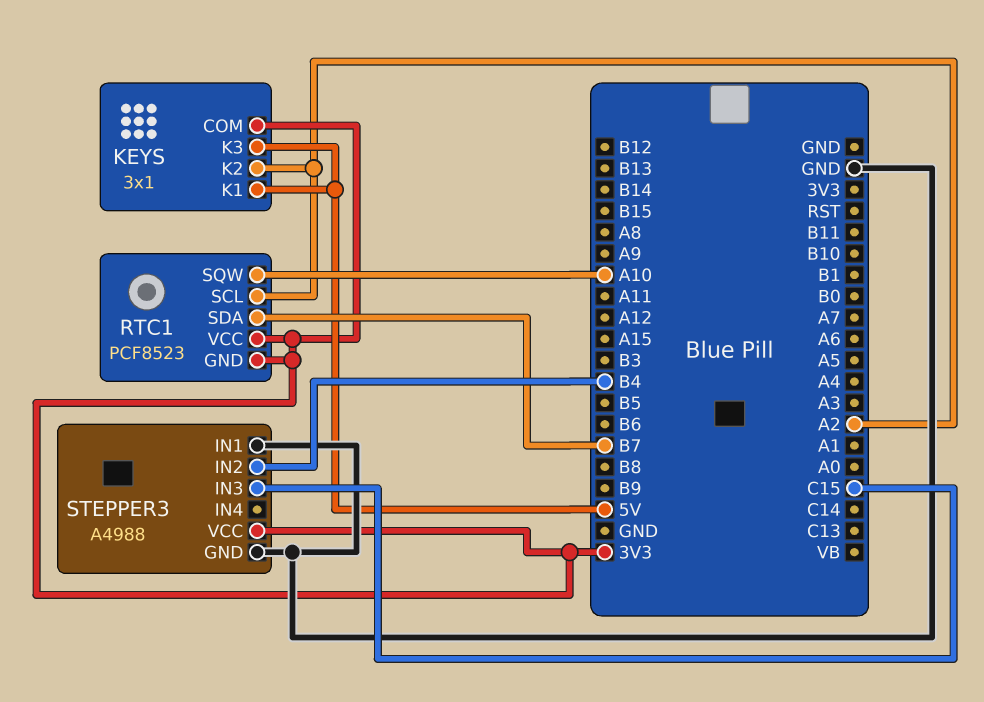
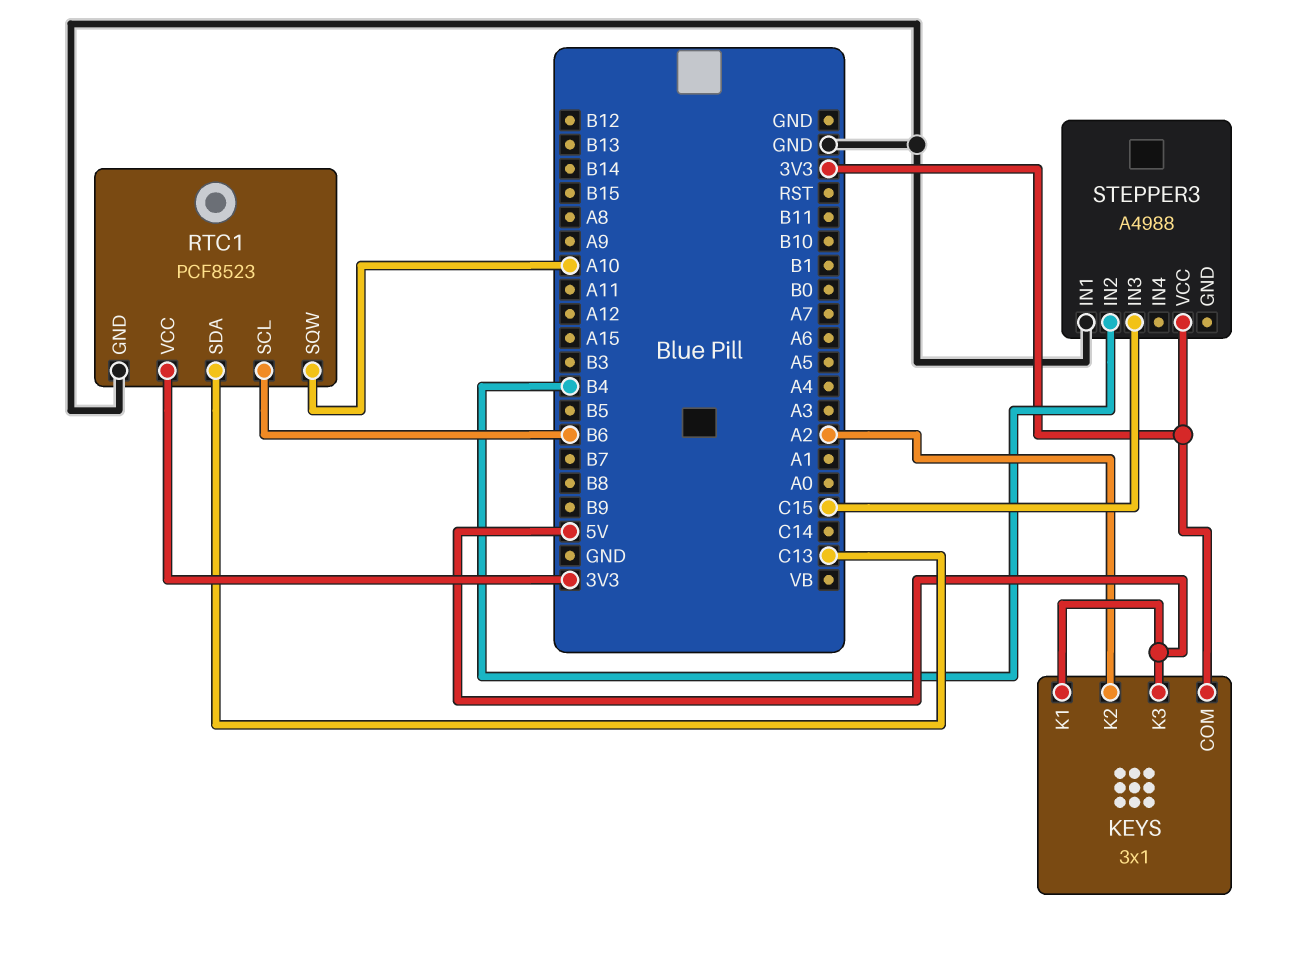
RTC1 pin GND: 3V3 -> GND
RTC1 pin SCL: A2 -> B6
RTC1 pin SDA: B7 -> C13
STEPPER3 pin GND: GND -> none

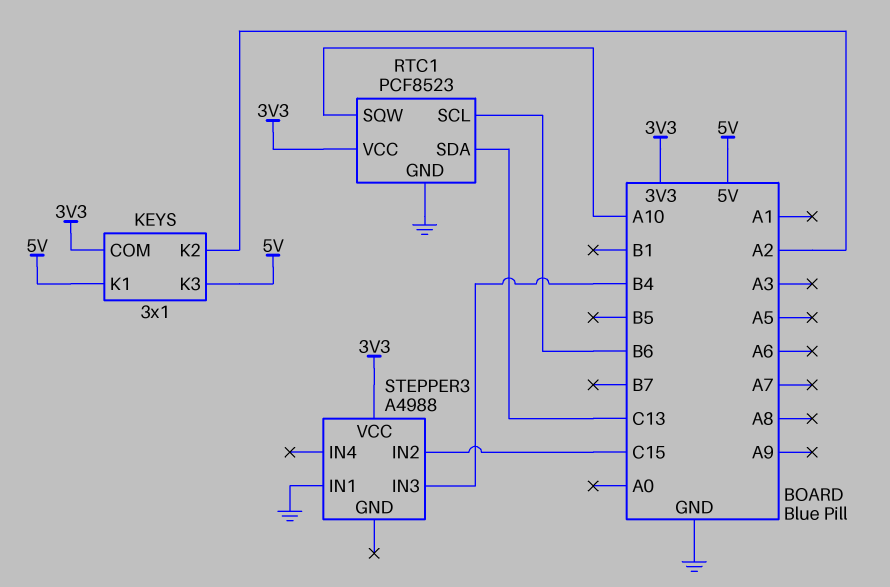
STEPPER3 pin IN2: B4 -> C15
STEPPER3 pin IN3: C15 -> B4

